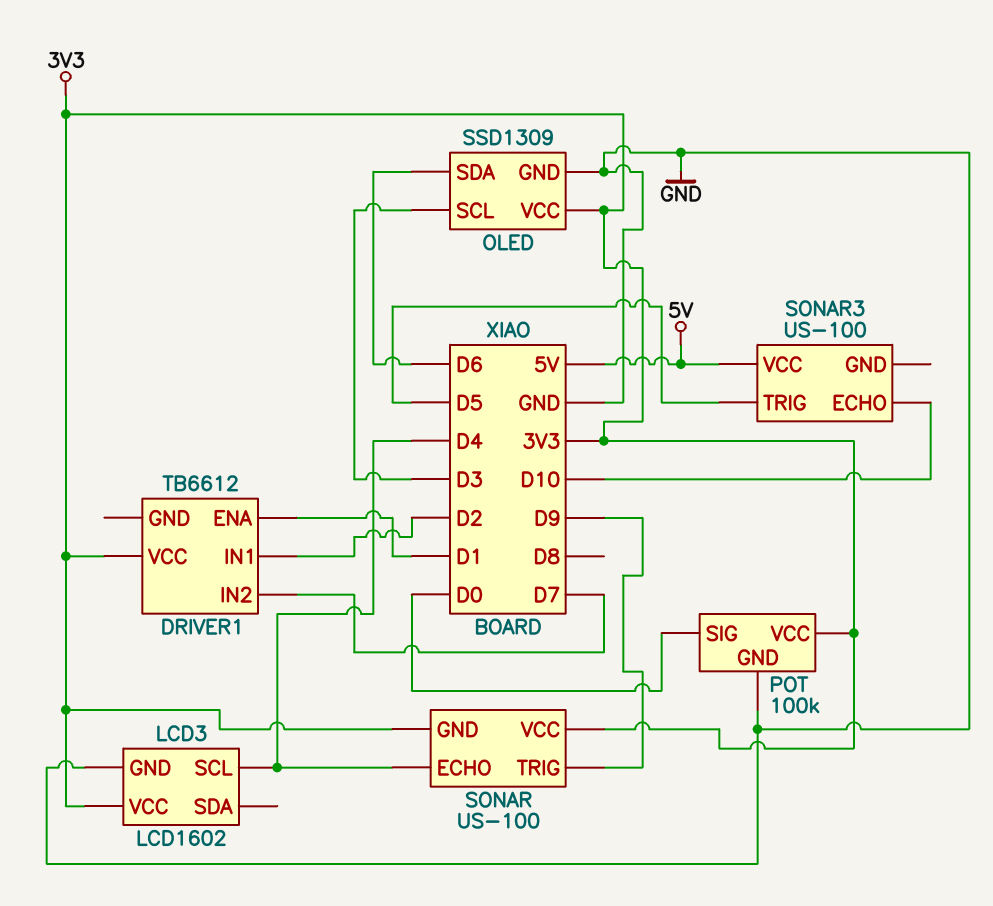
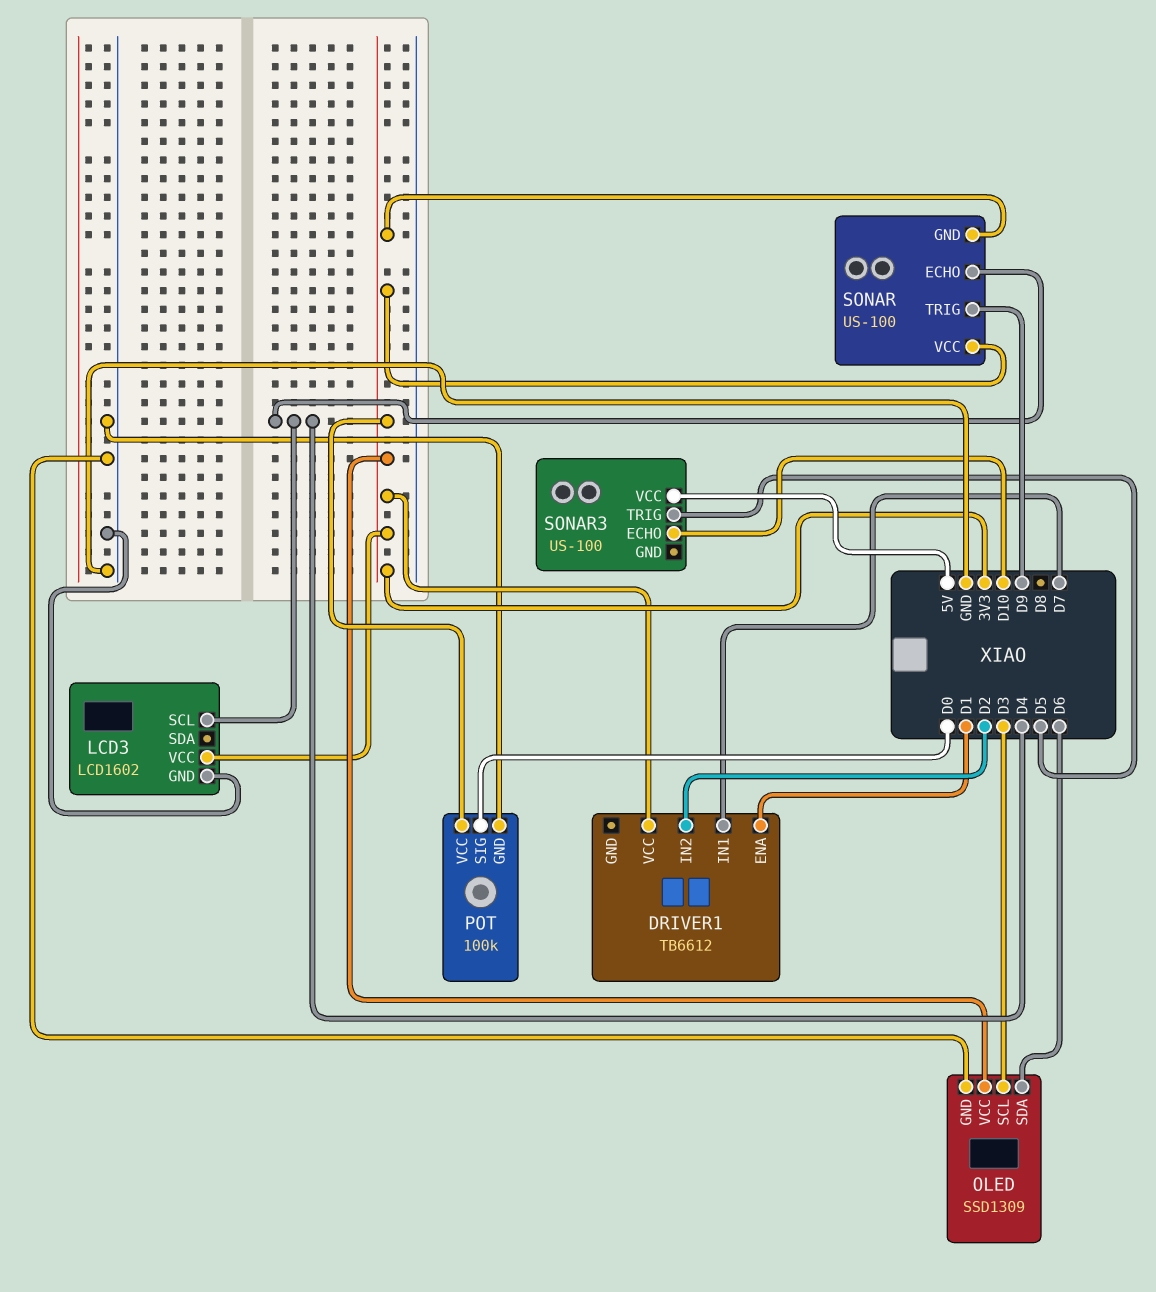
DRIVER1 pin IN1: D2 -> D7
DRIVER1 pin IN2: D7 -> D2

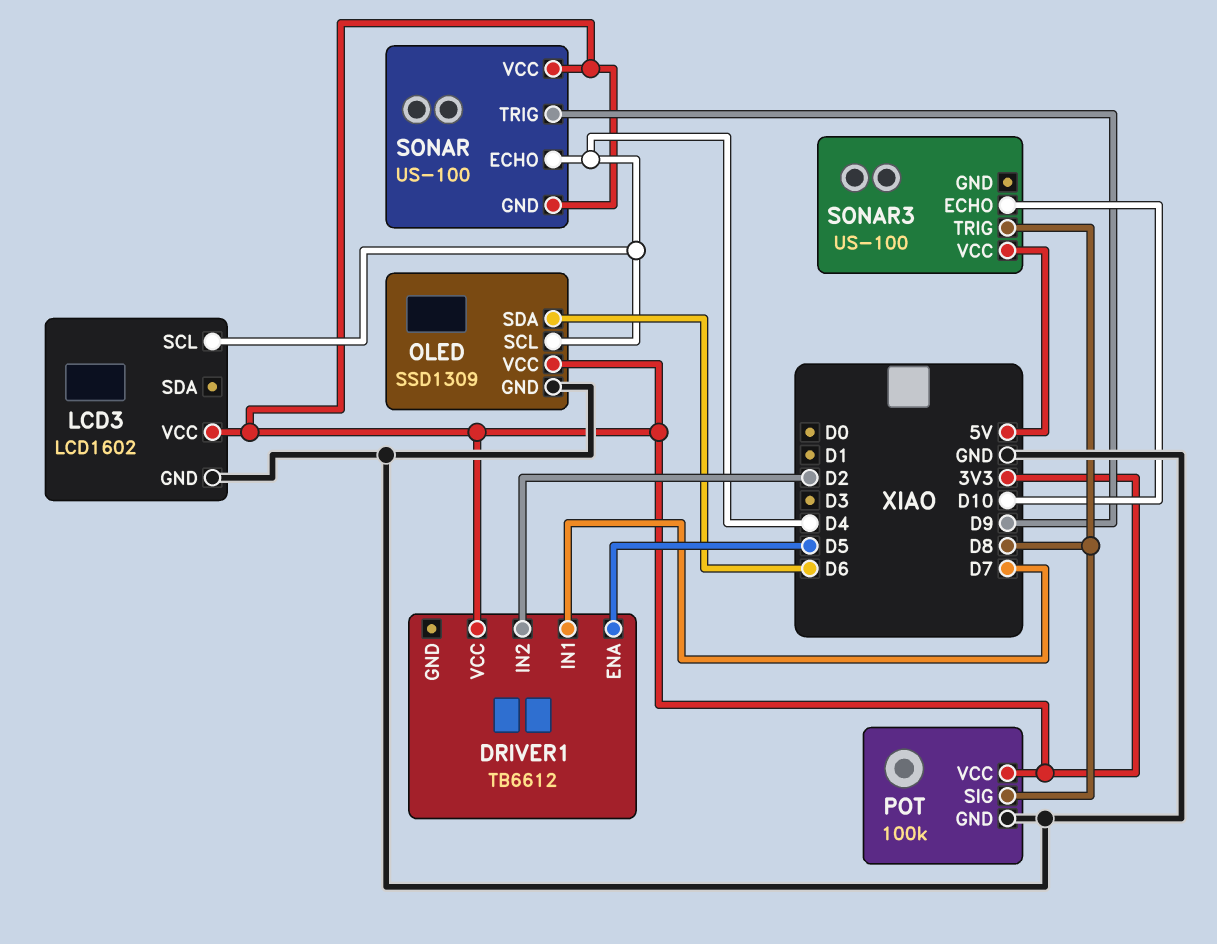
DRIVER1 pin ENA: D1 -> D5
OLED pin SCL: D3 -> D4
POT pin SIG: D0 -> D8
SONAR3 pin TRIG: D5 -> D8

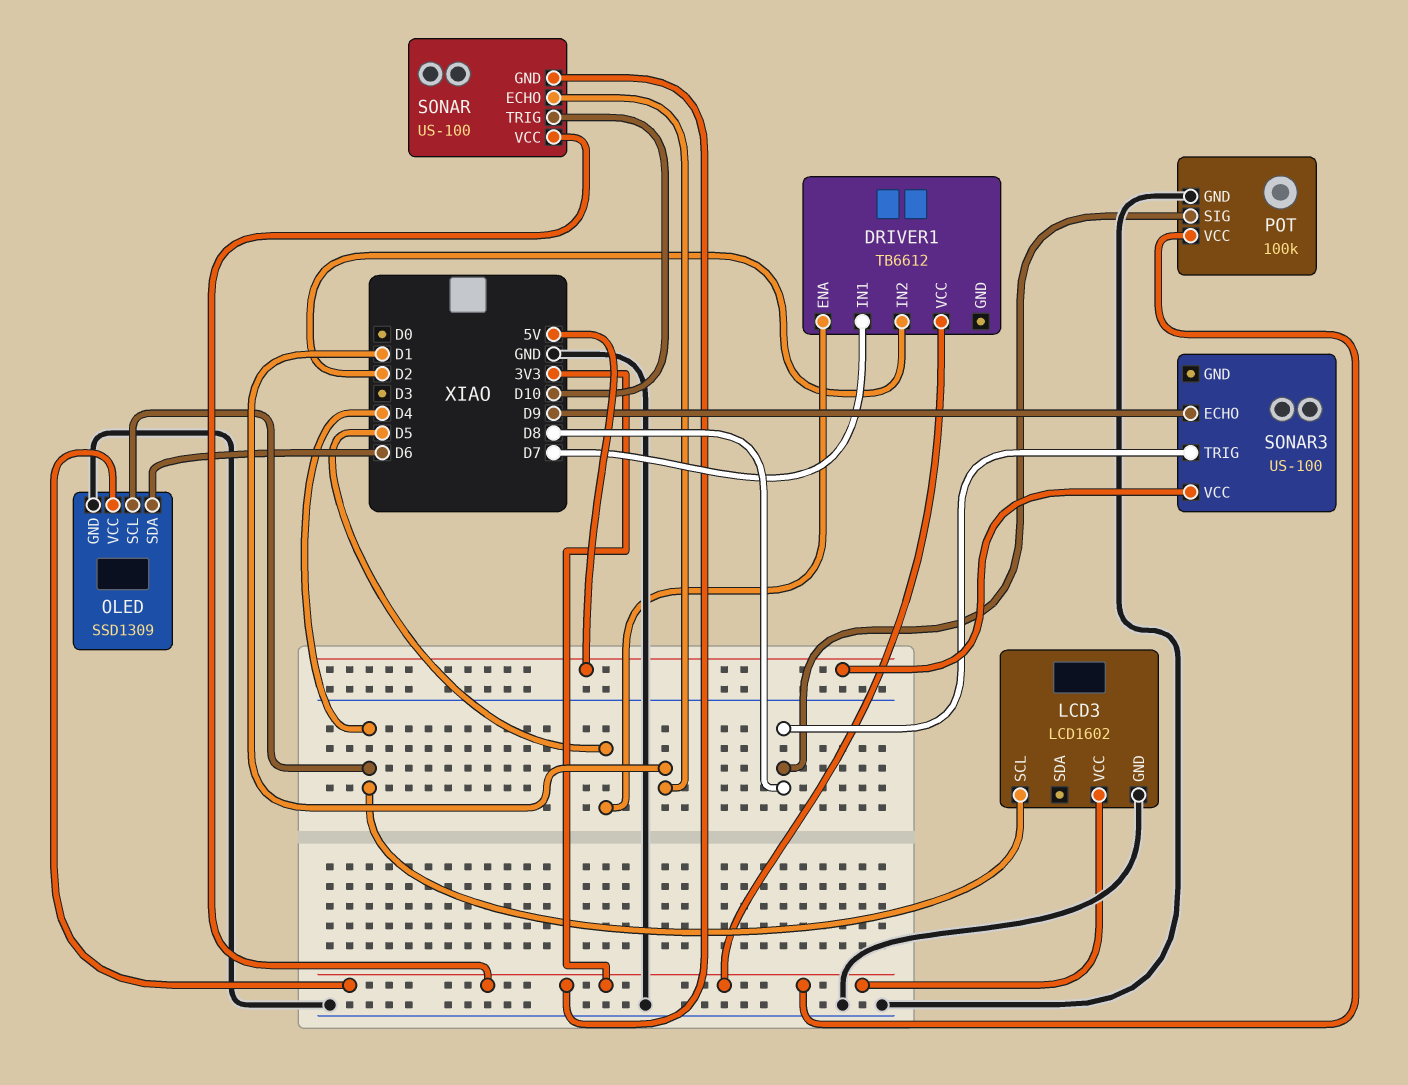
SONAR pin ECHO: D4 -> D1
SONAR pin TRIG: D9 -> D10
SONAR3 pin ECHO: D10 -> D9

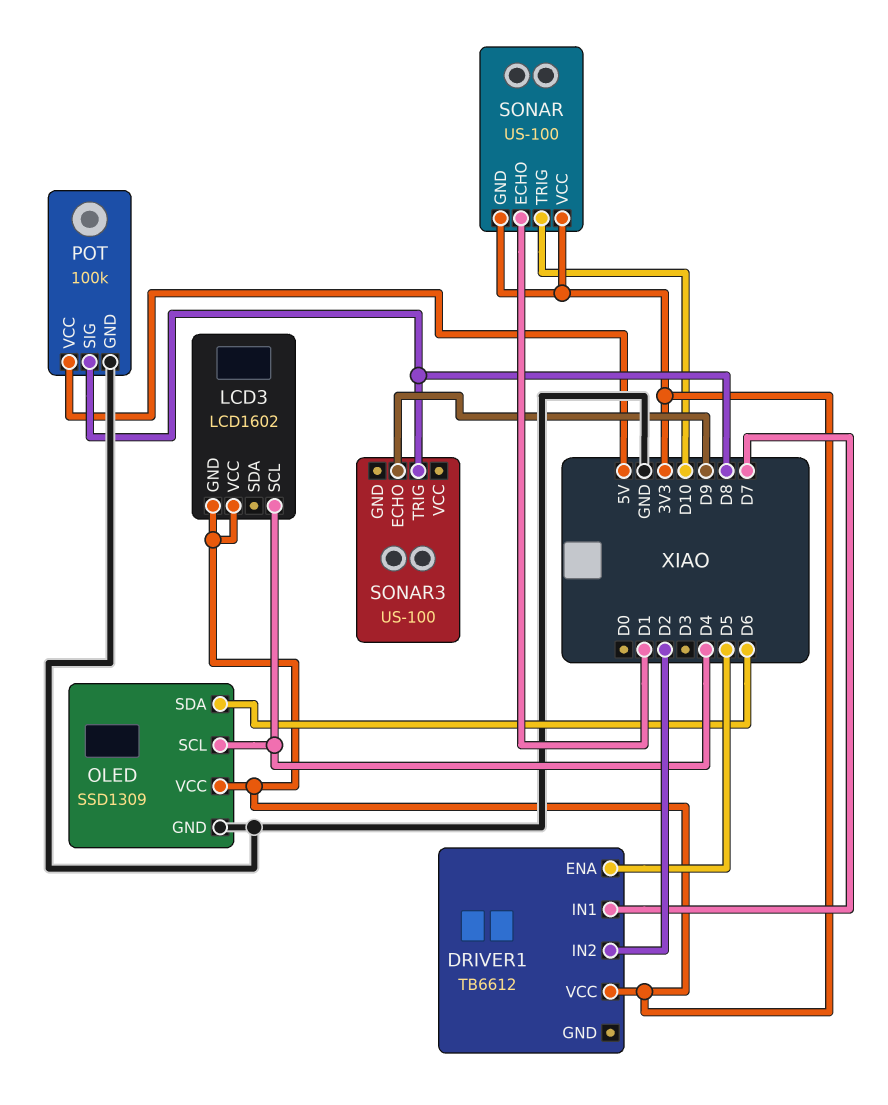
LCD3 pin GND: GND -> 3V3
POT pin VCC: 3V3 -> 5V
SONAR3 pin VCC: 5V -> none

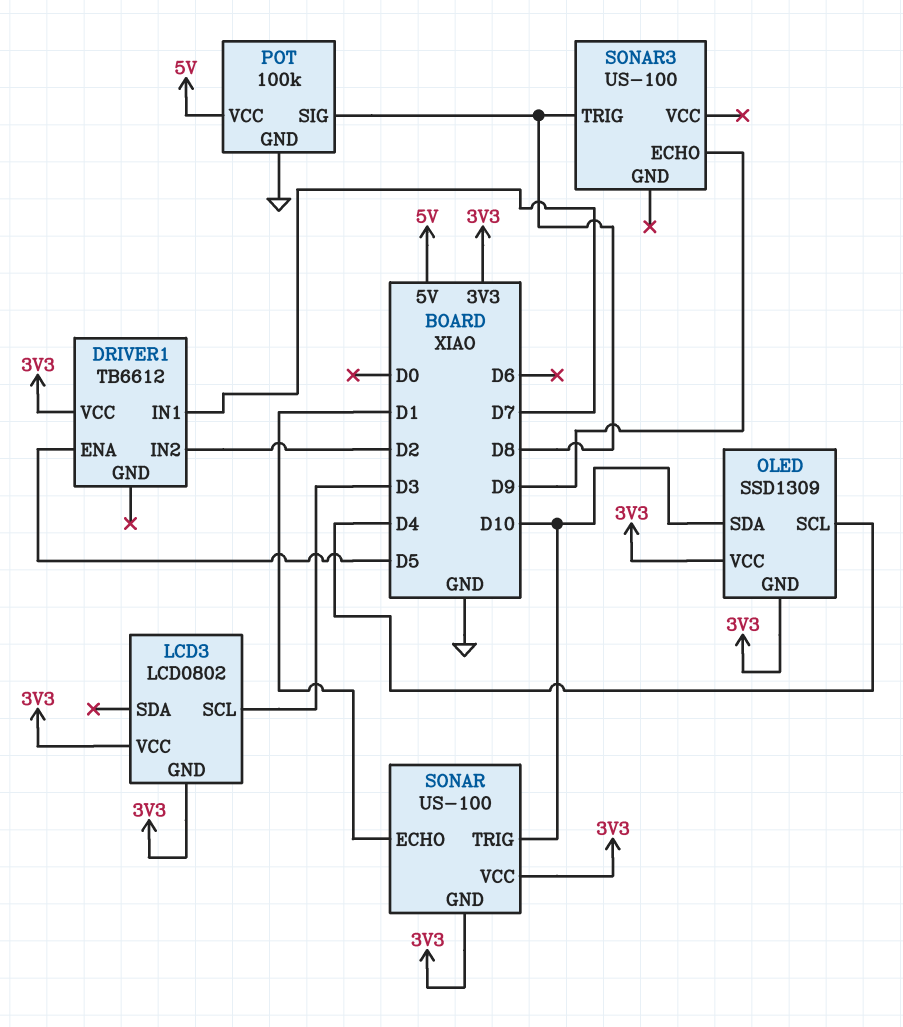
LCD3: LCD1602 -> LCD0802
LCD3 pin SCL: D4 -> D3
OLED pin GND: GND -> 3V3
OLED pin SDA: D6 -> D10

